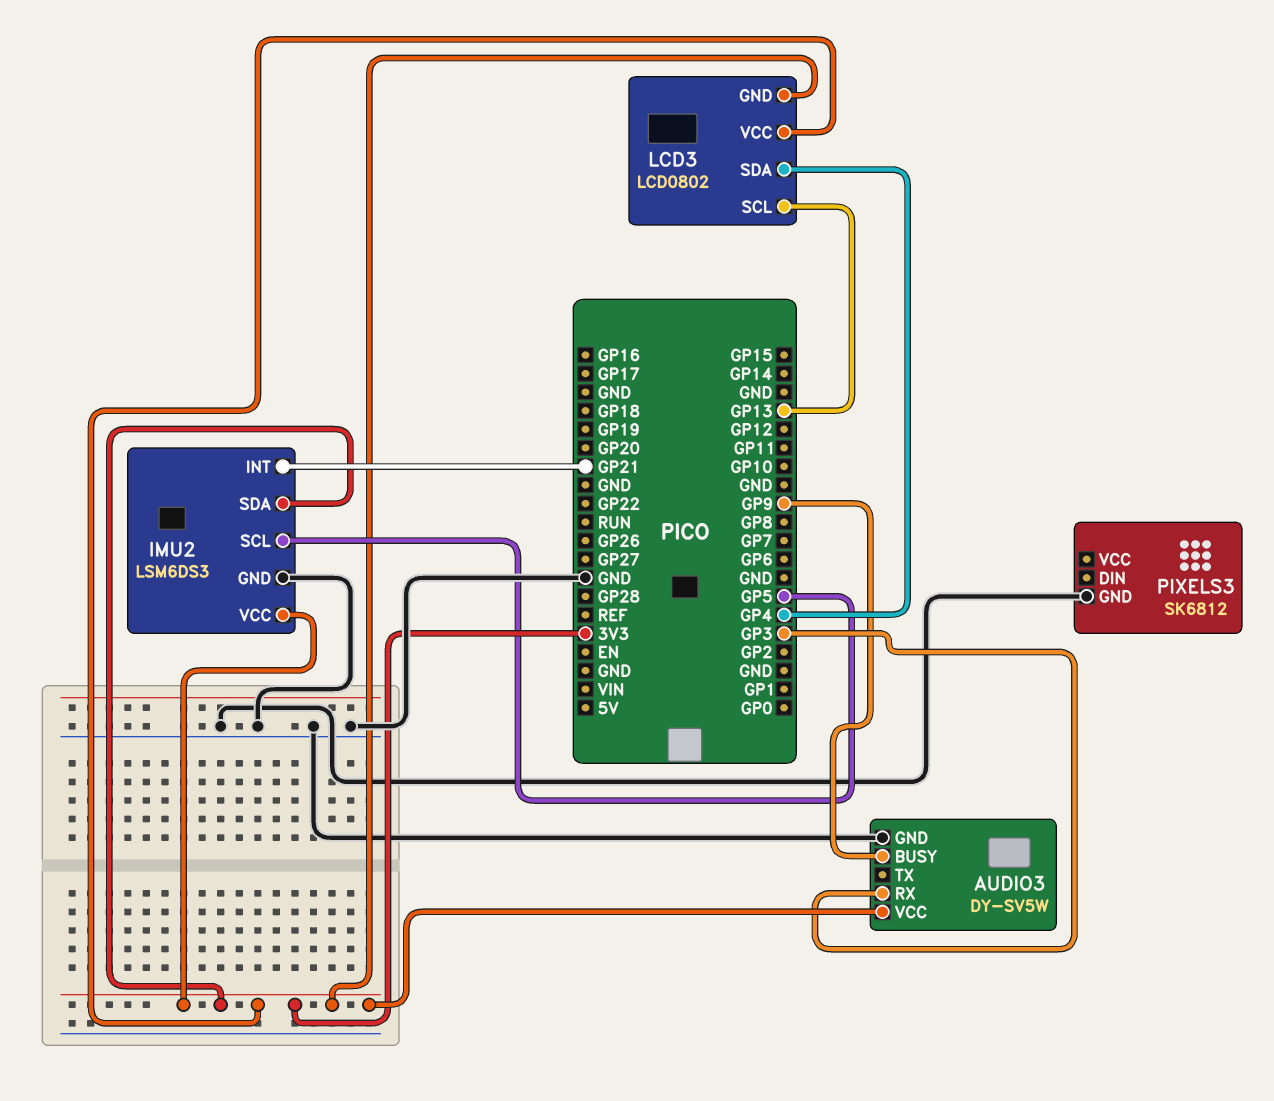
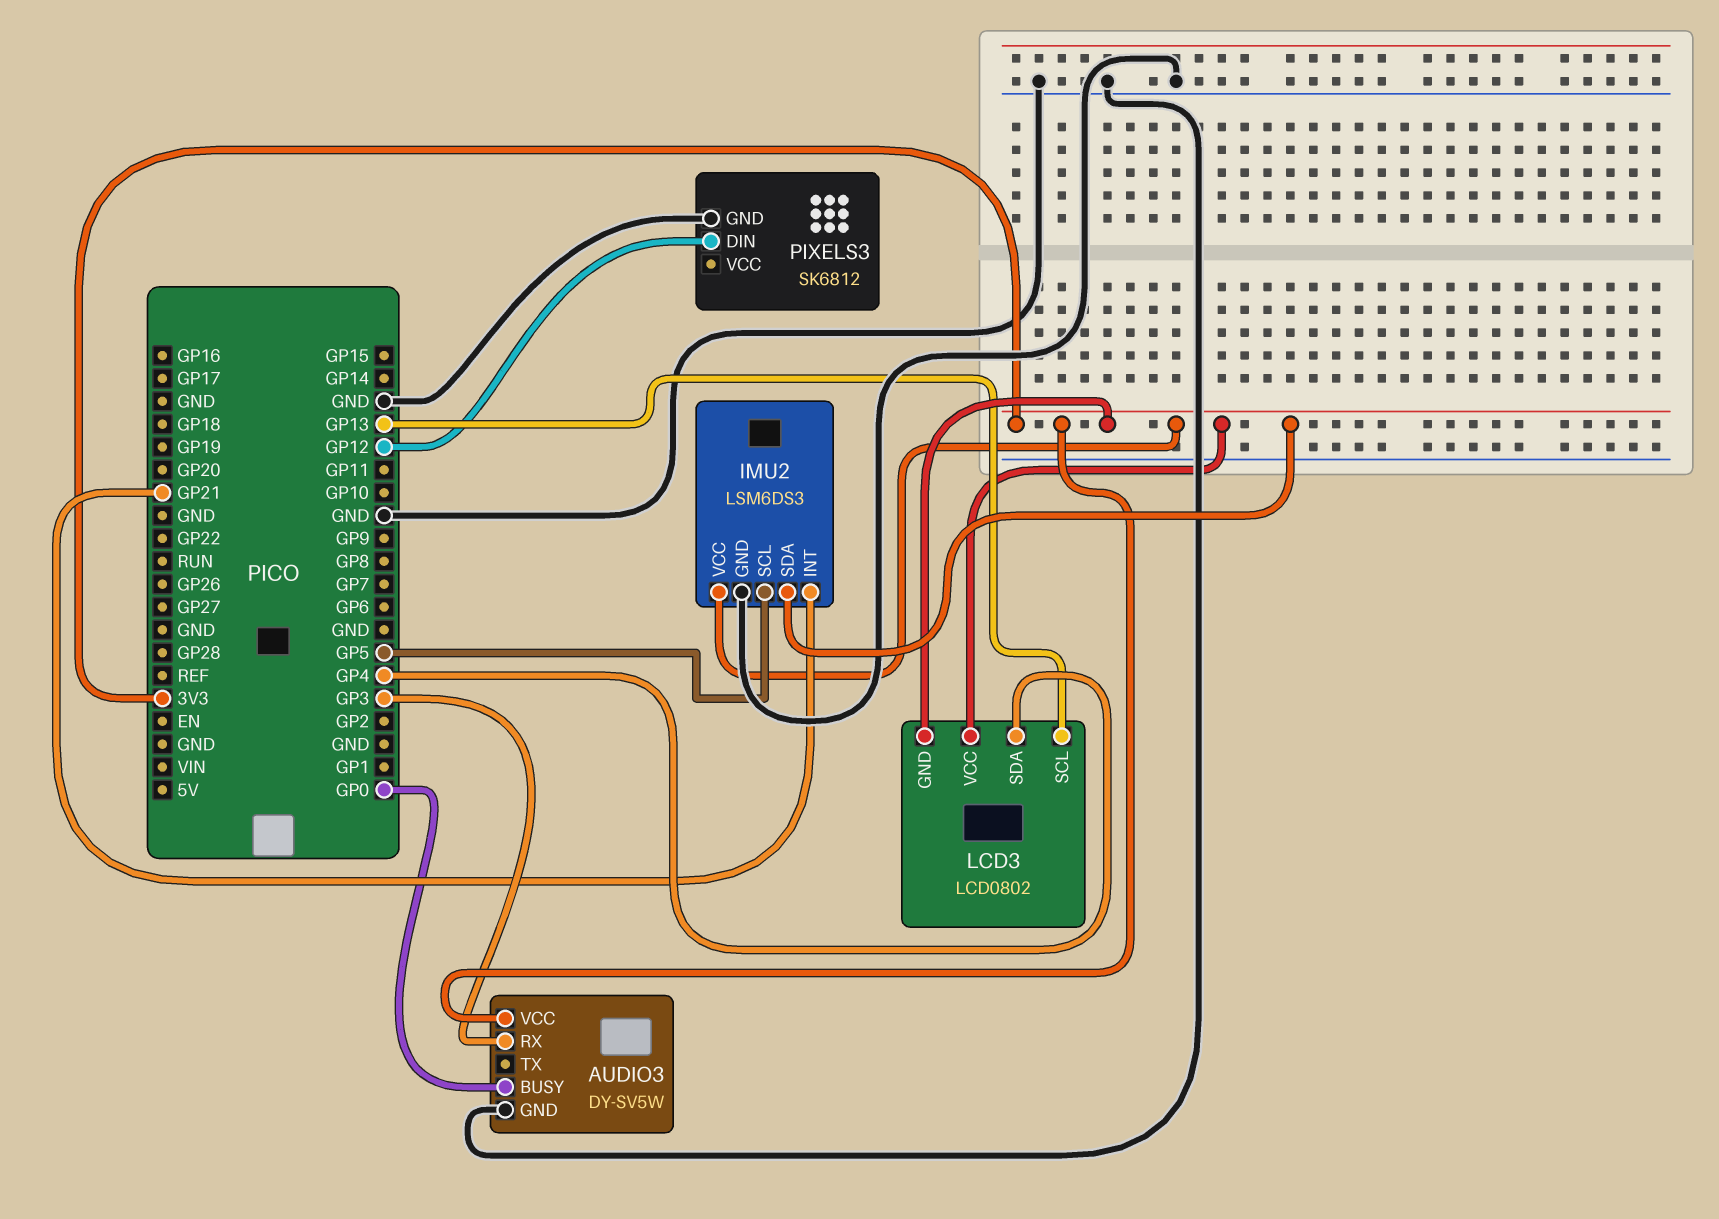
AUDIO3 pin BUSY: GP9 -> GP0
PIXELS3 pin DIN: none -> GP12

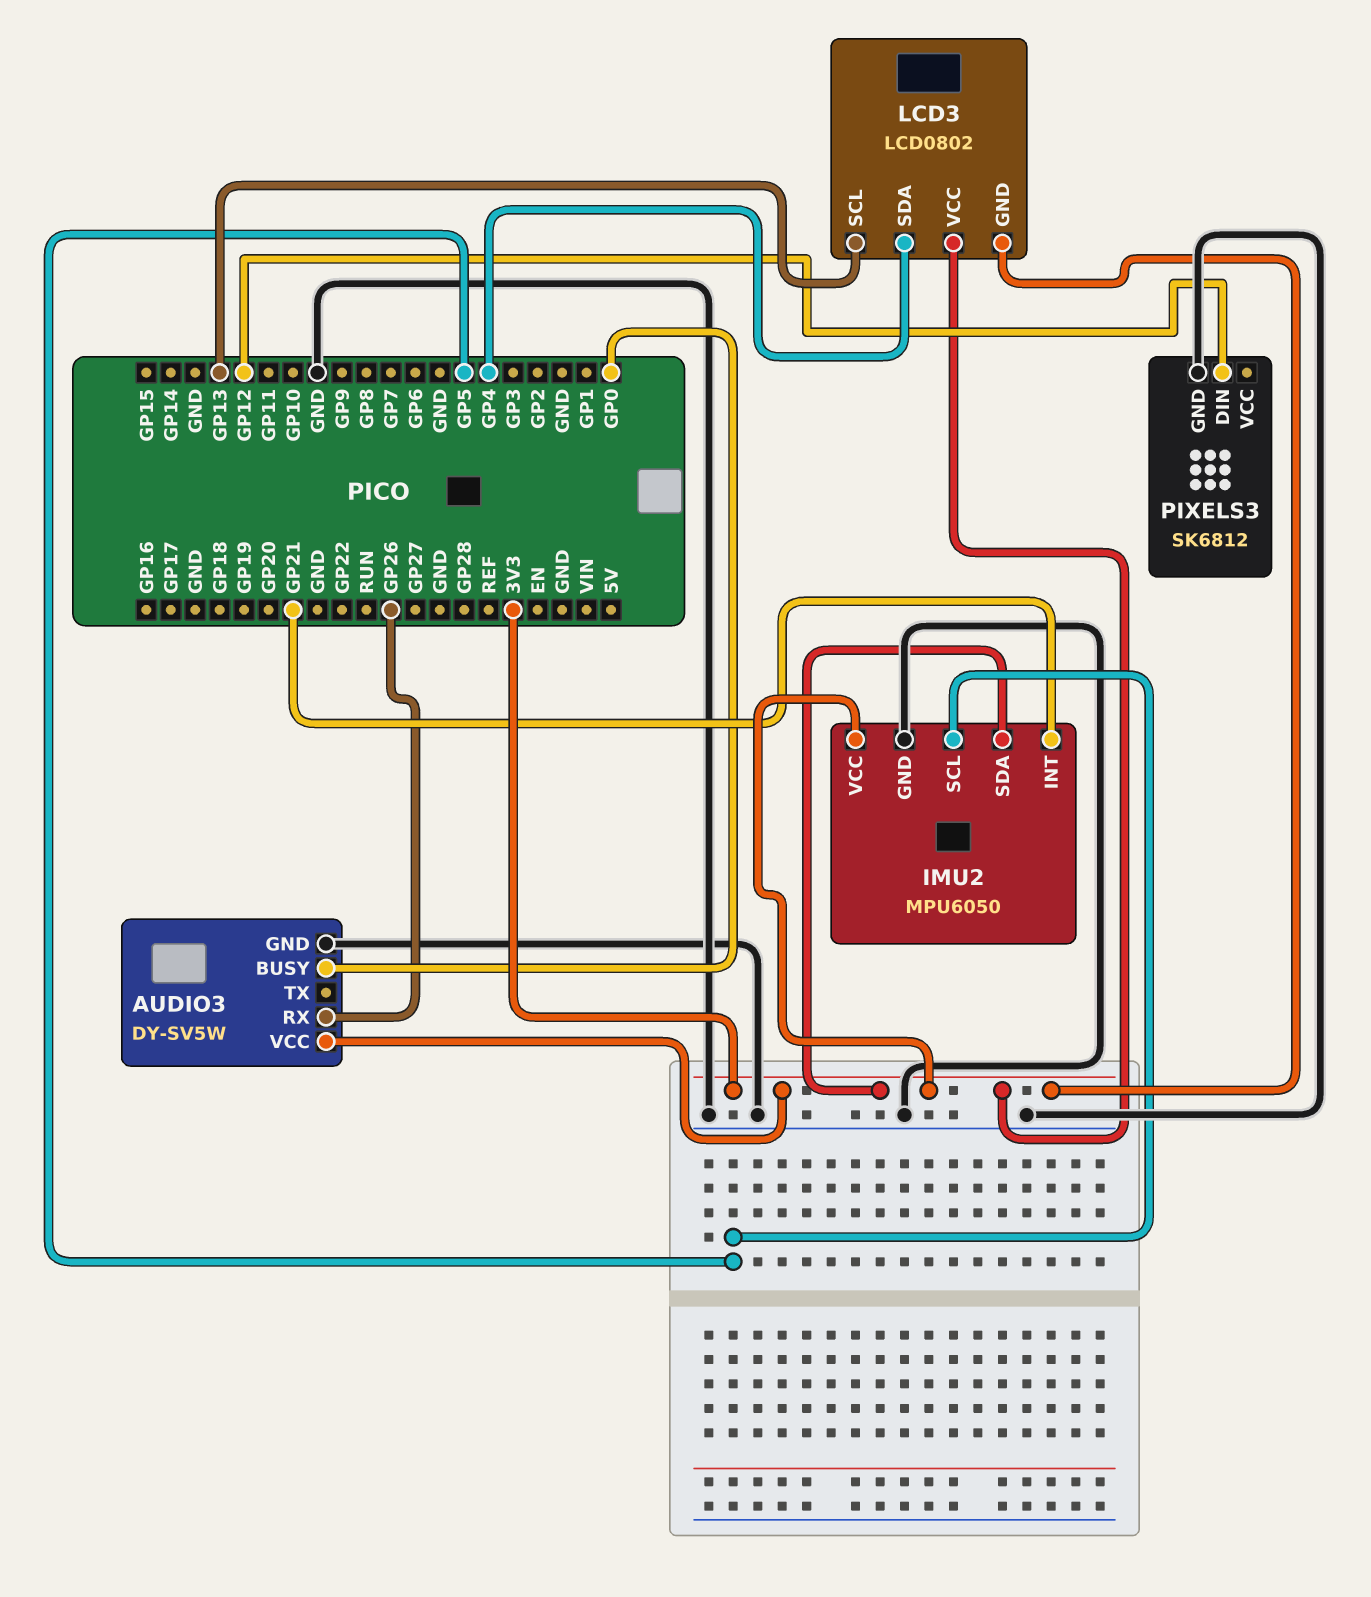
AUDIO3 pin RX: GP3 -> GP26
IMU2: LSM6DS3 -> MPU6050

